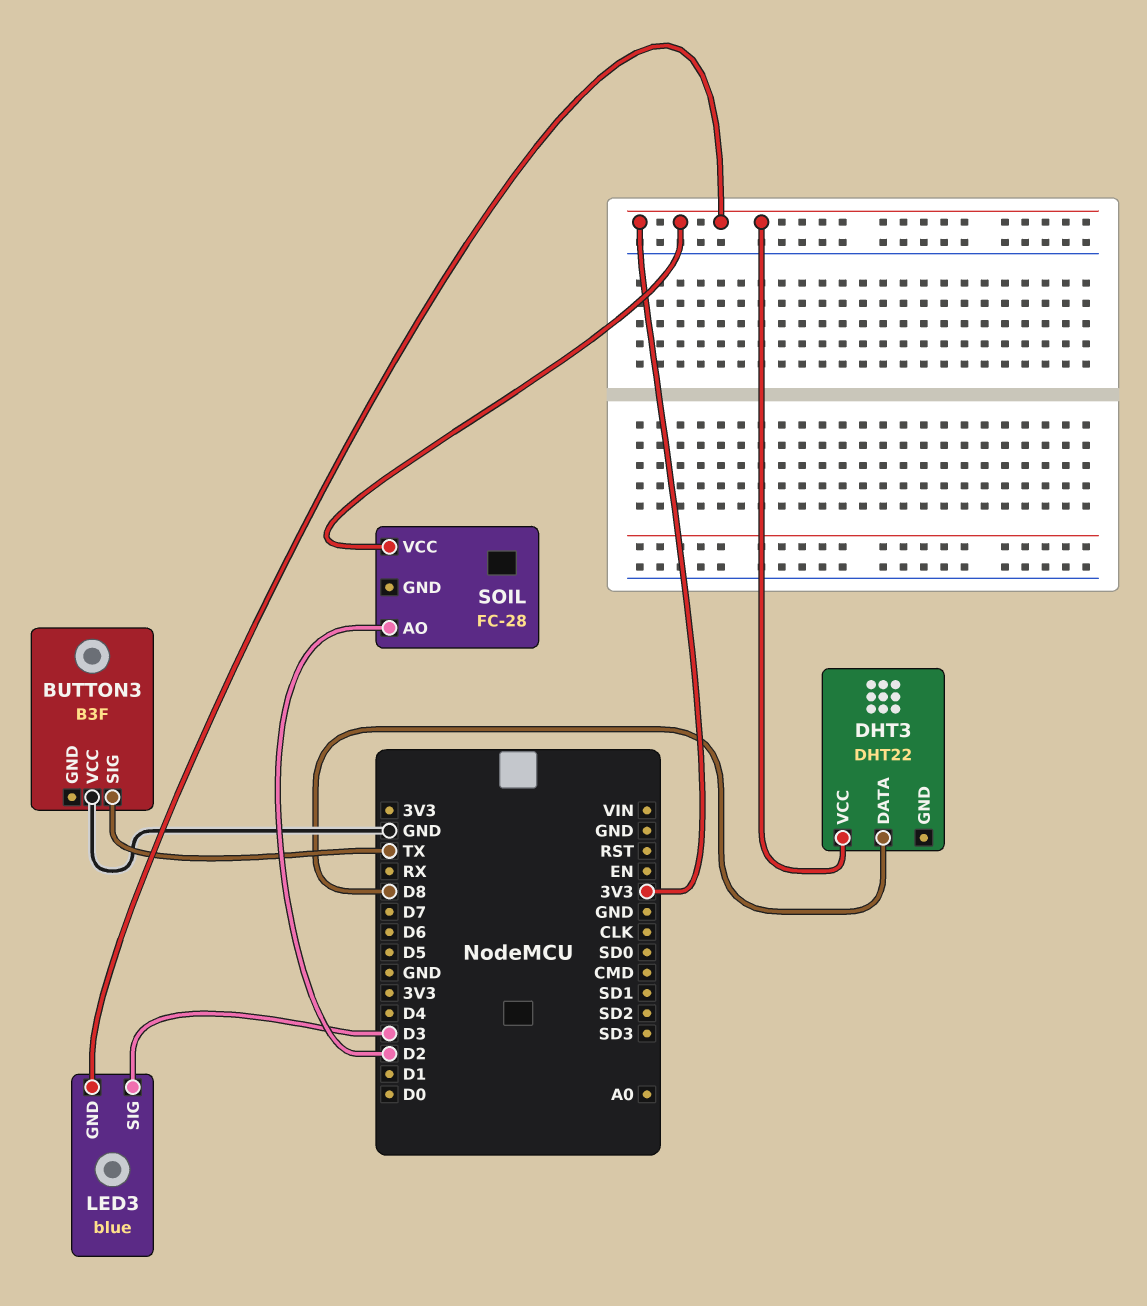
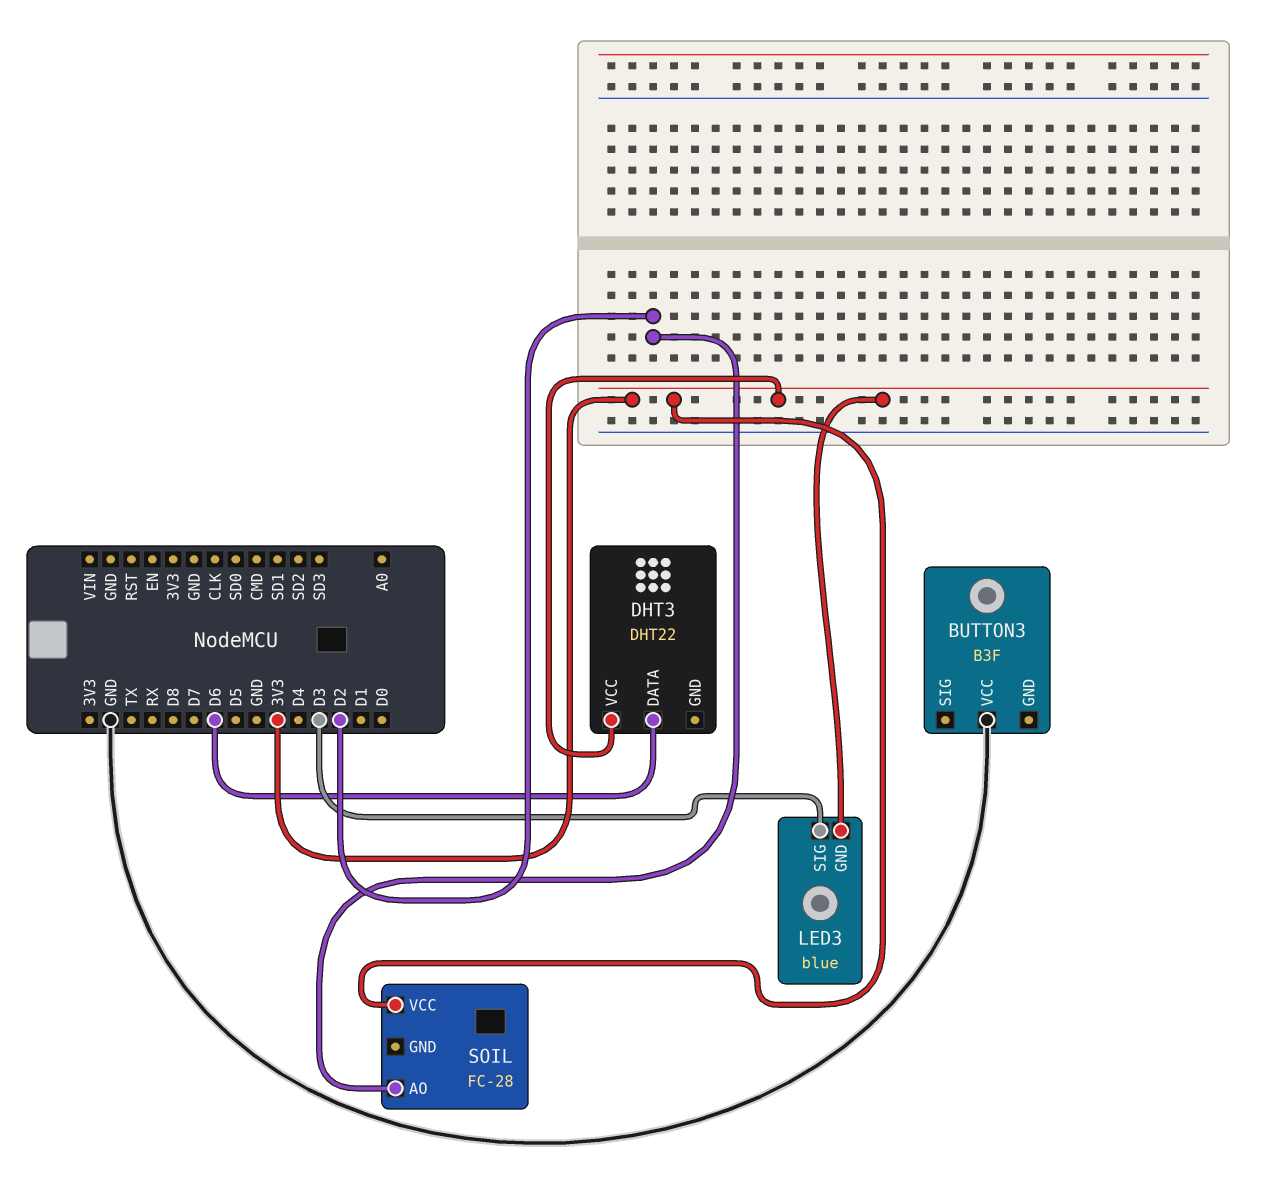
BUTTON3 pin SIG: TX -> none
DHT3 pin DATA: D8 -> D6

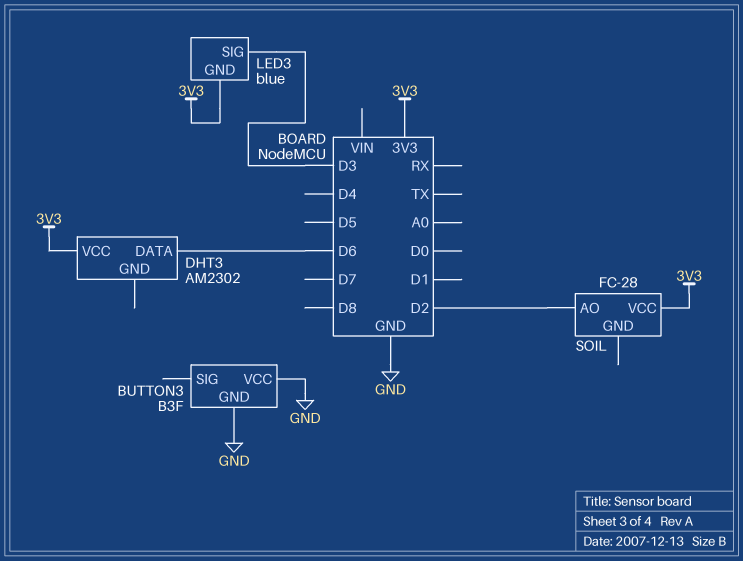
BUTTON3 pin GND: none -> GND
DHT3: DHT22 -> AM2302

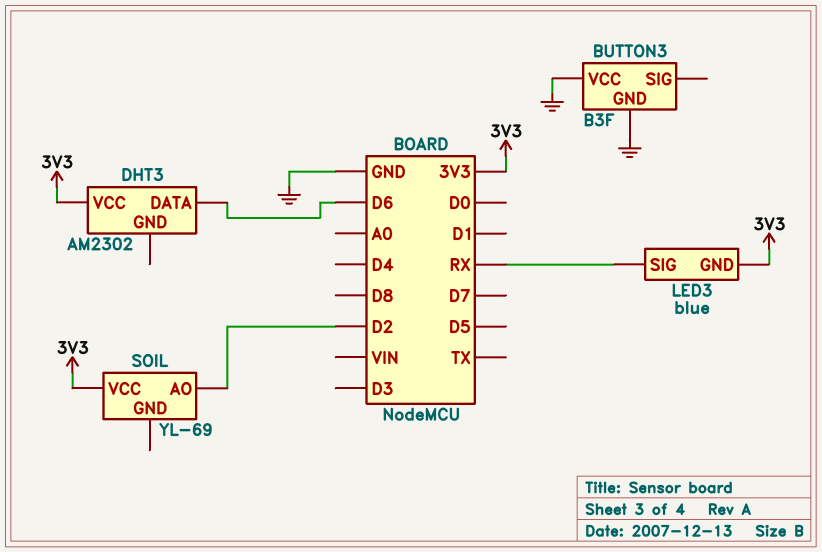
LED3 pin SIG: D3 -> RX
SOIL: FC-28 -> YL-69

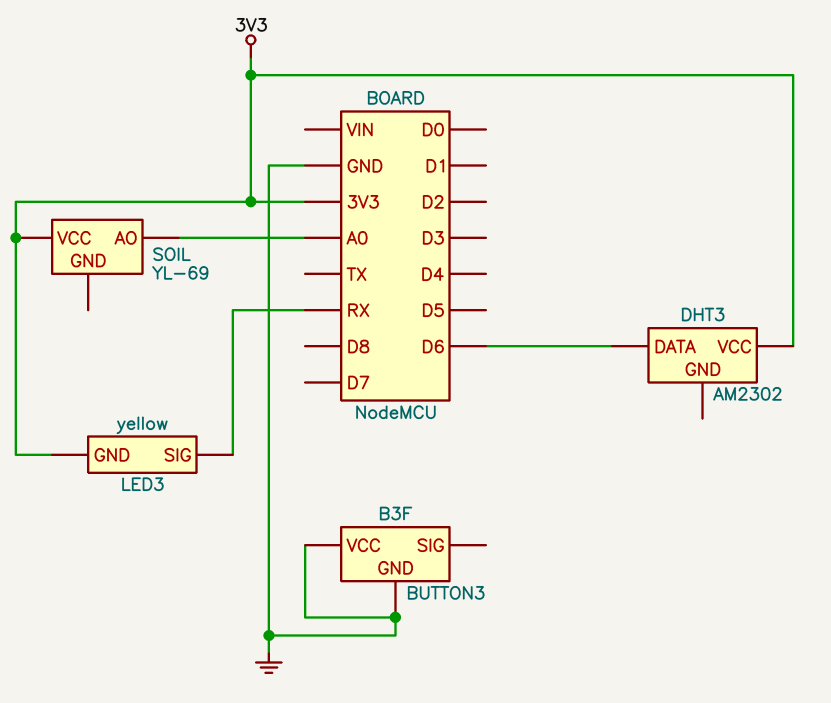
LED3: blue -> yellow
SOIL pin AO: D2 -> A0

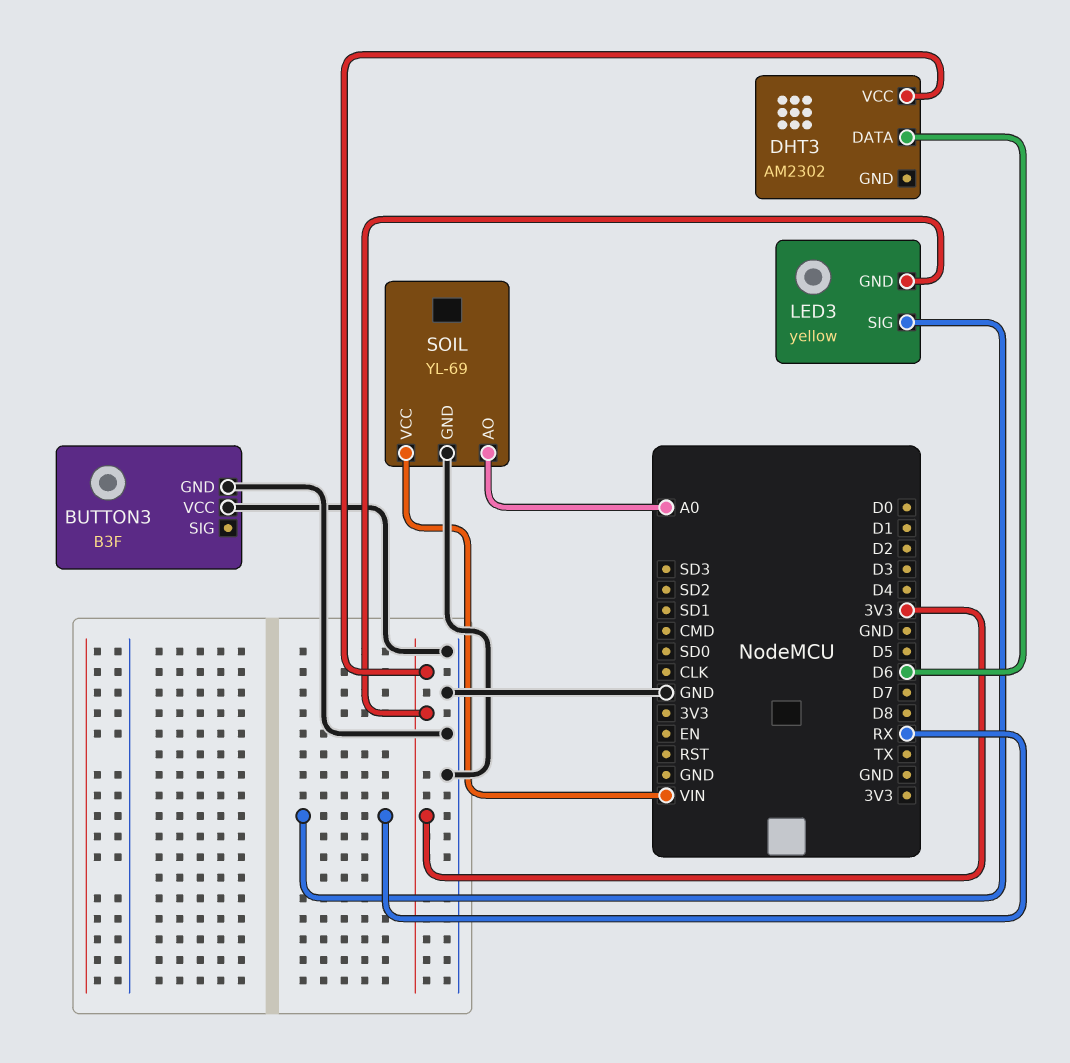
SOIL pin GND: none -> GND
SOIL pin VCC: 3V3 -> VIN

